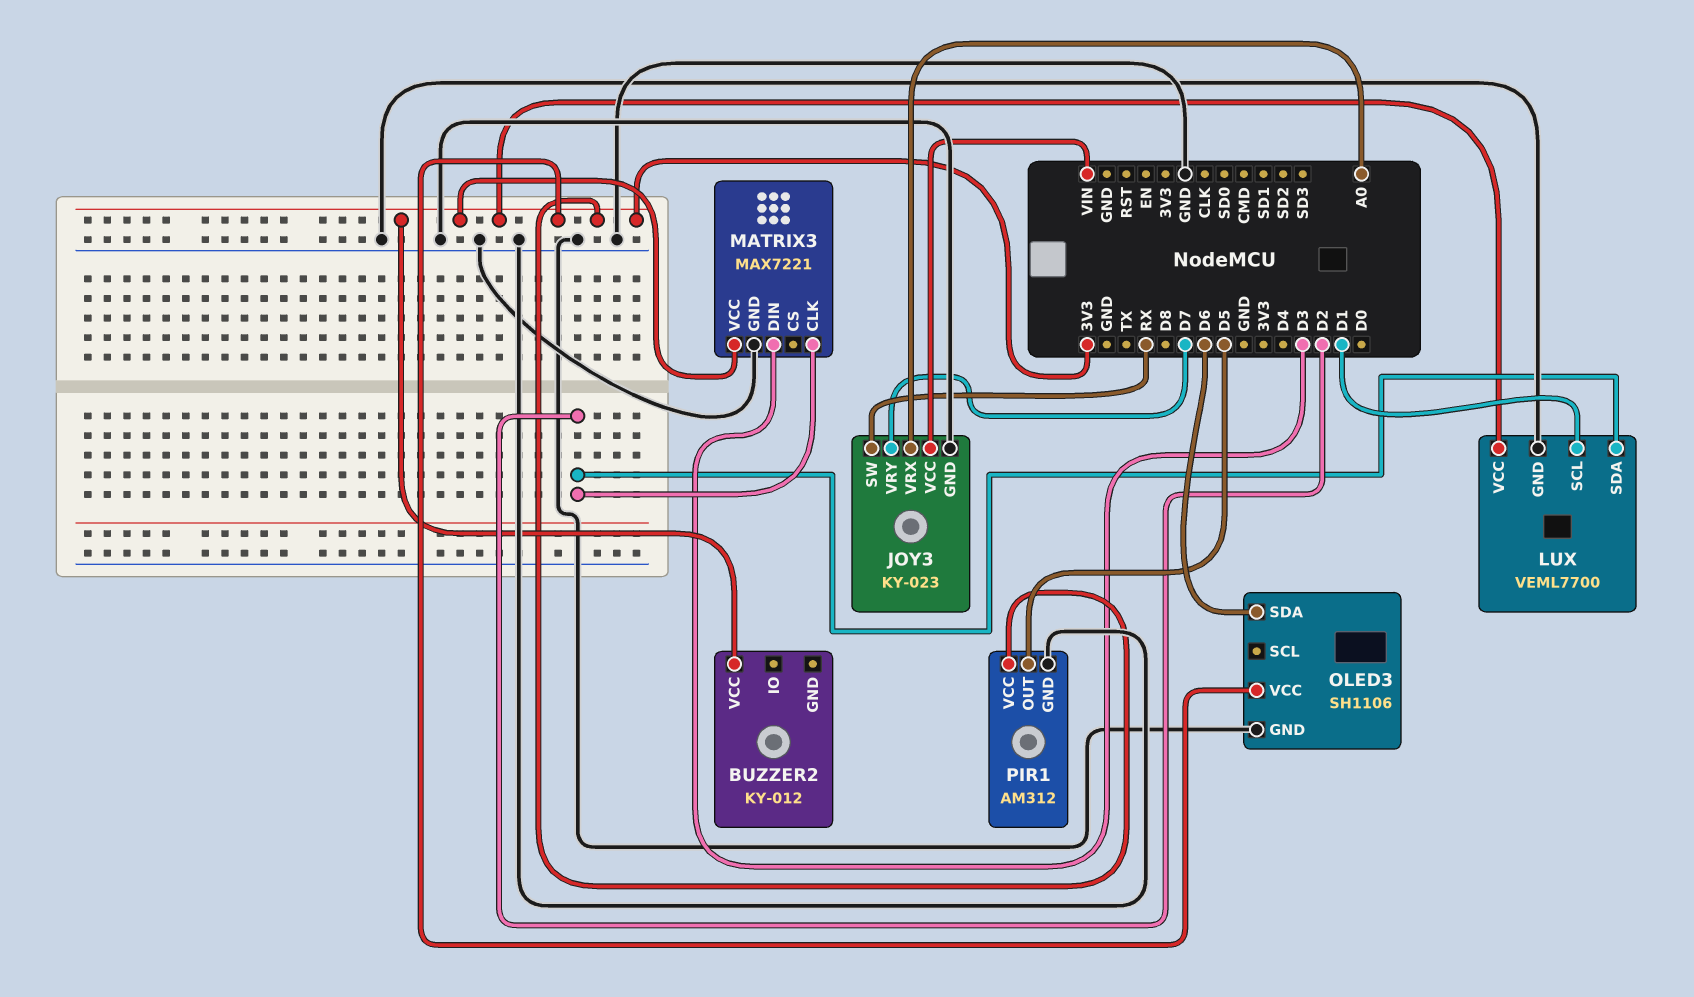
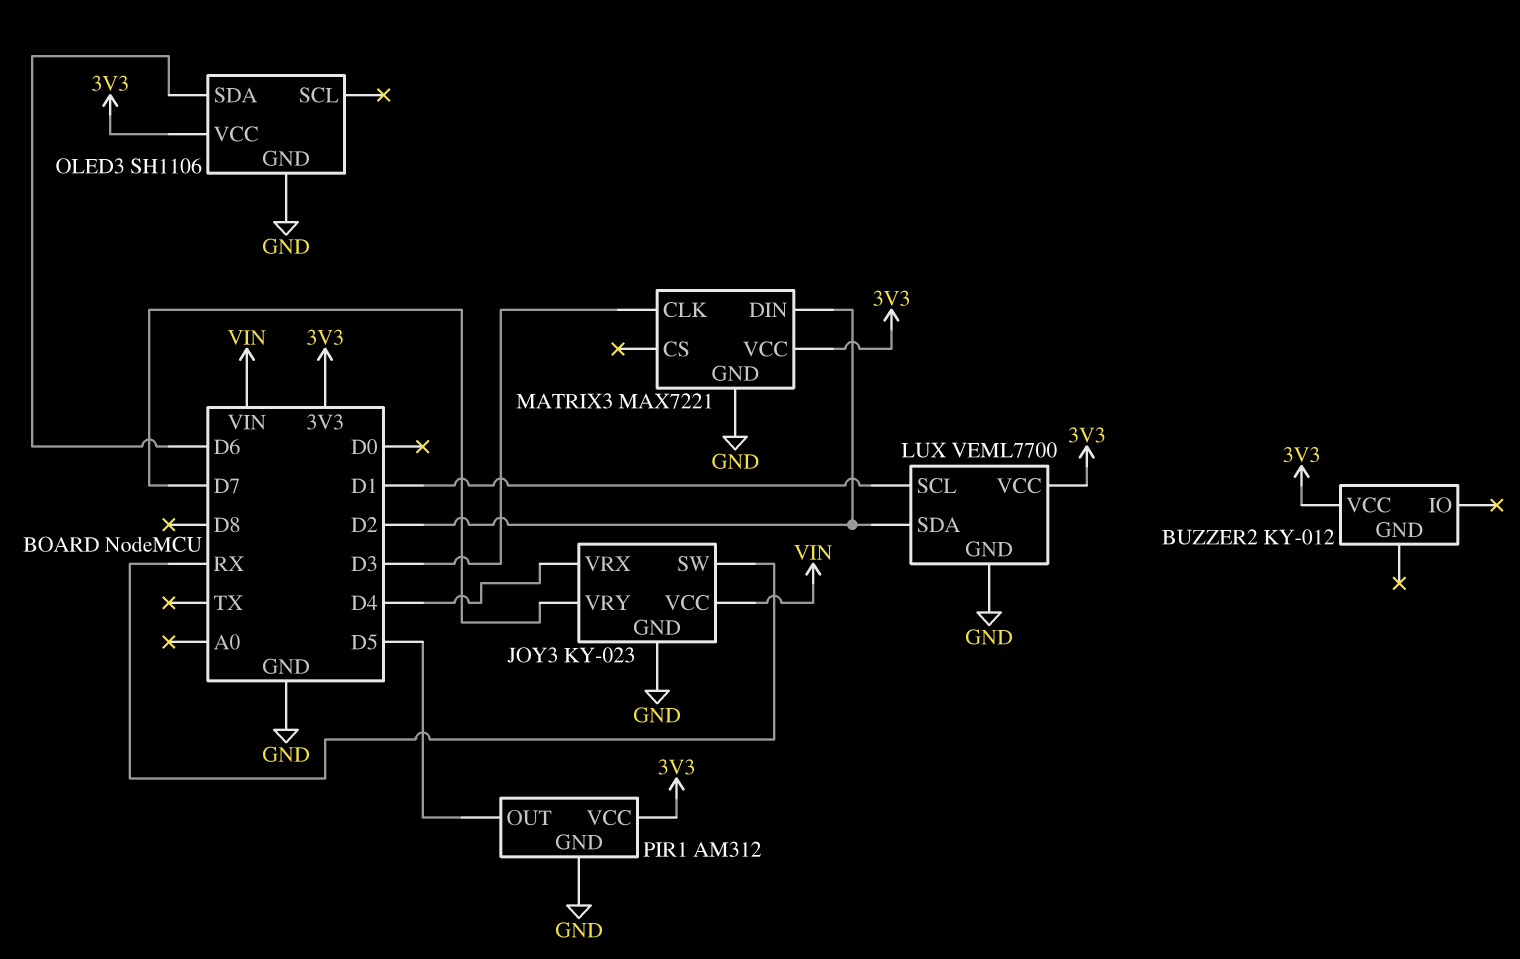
JOY3 pin VRX: A0 -> D4
MATRIX3 pin CLK: D2 -> D3
MATRIX3 pin DIN: D3 -> D2

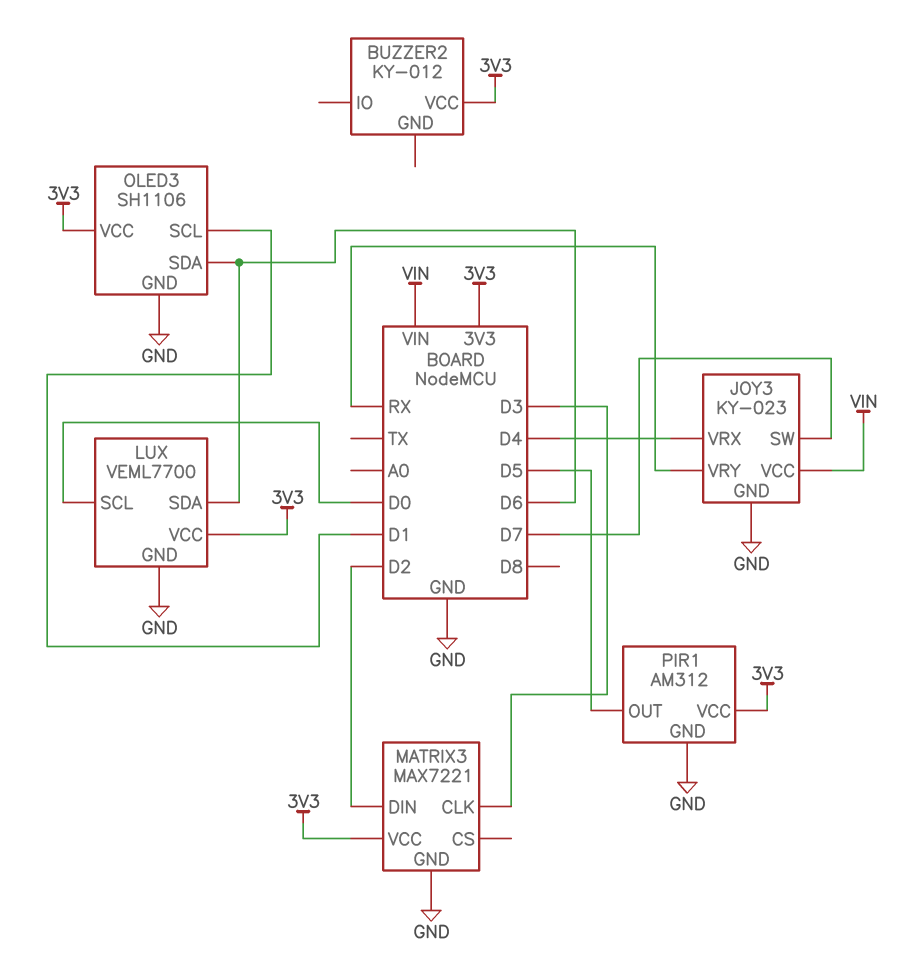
JOY3 pin SW: RX -> D7
JOY3 pin VRY: D7 -> RX
LUX pin SCL: D1 -> D0
LUX pin SDA: D2 -> D6
OLED3 pin SCL: none -> D1

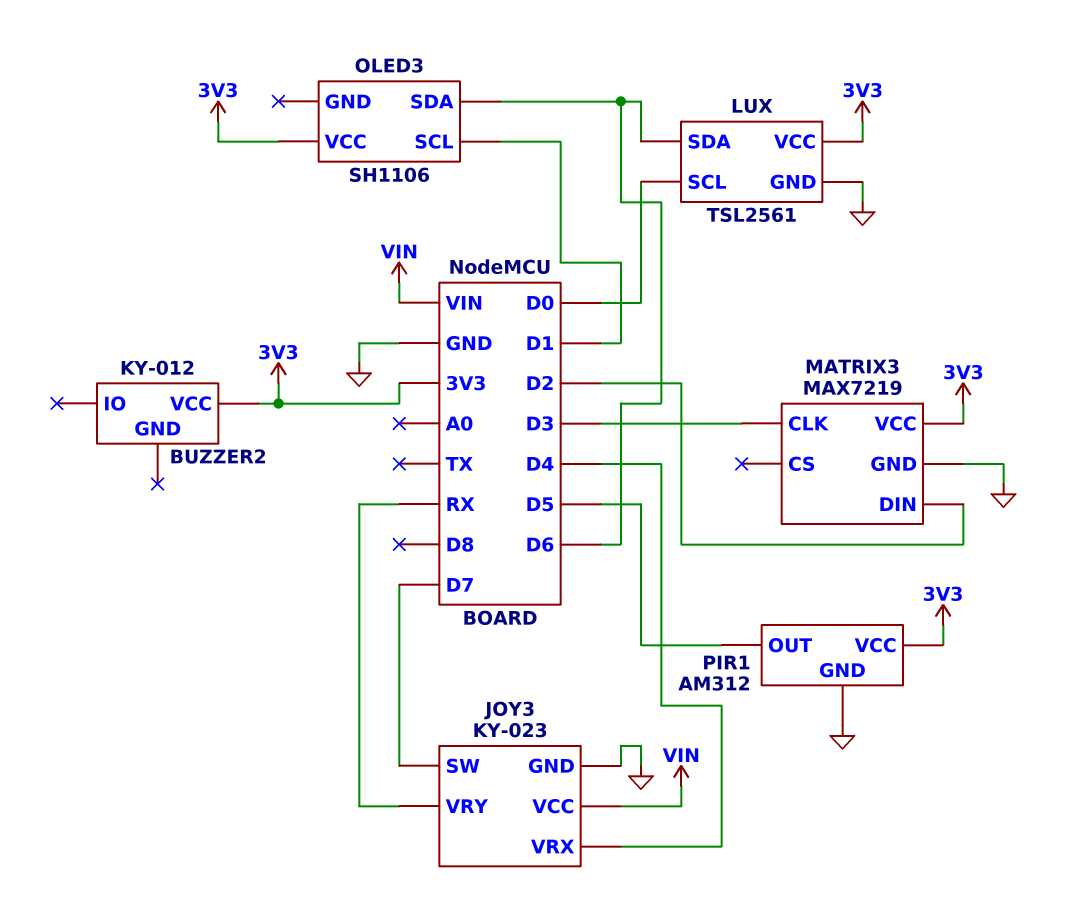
LUX: VEML7700 -> TSL2561
MATRIX3: MAX7221 -> MAX7219
OLED3 pin GND: GND -> none

